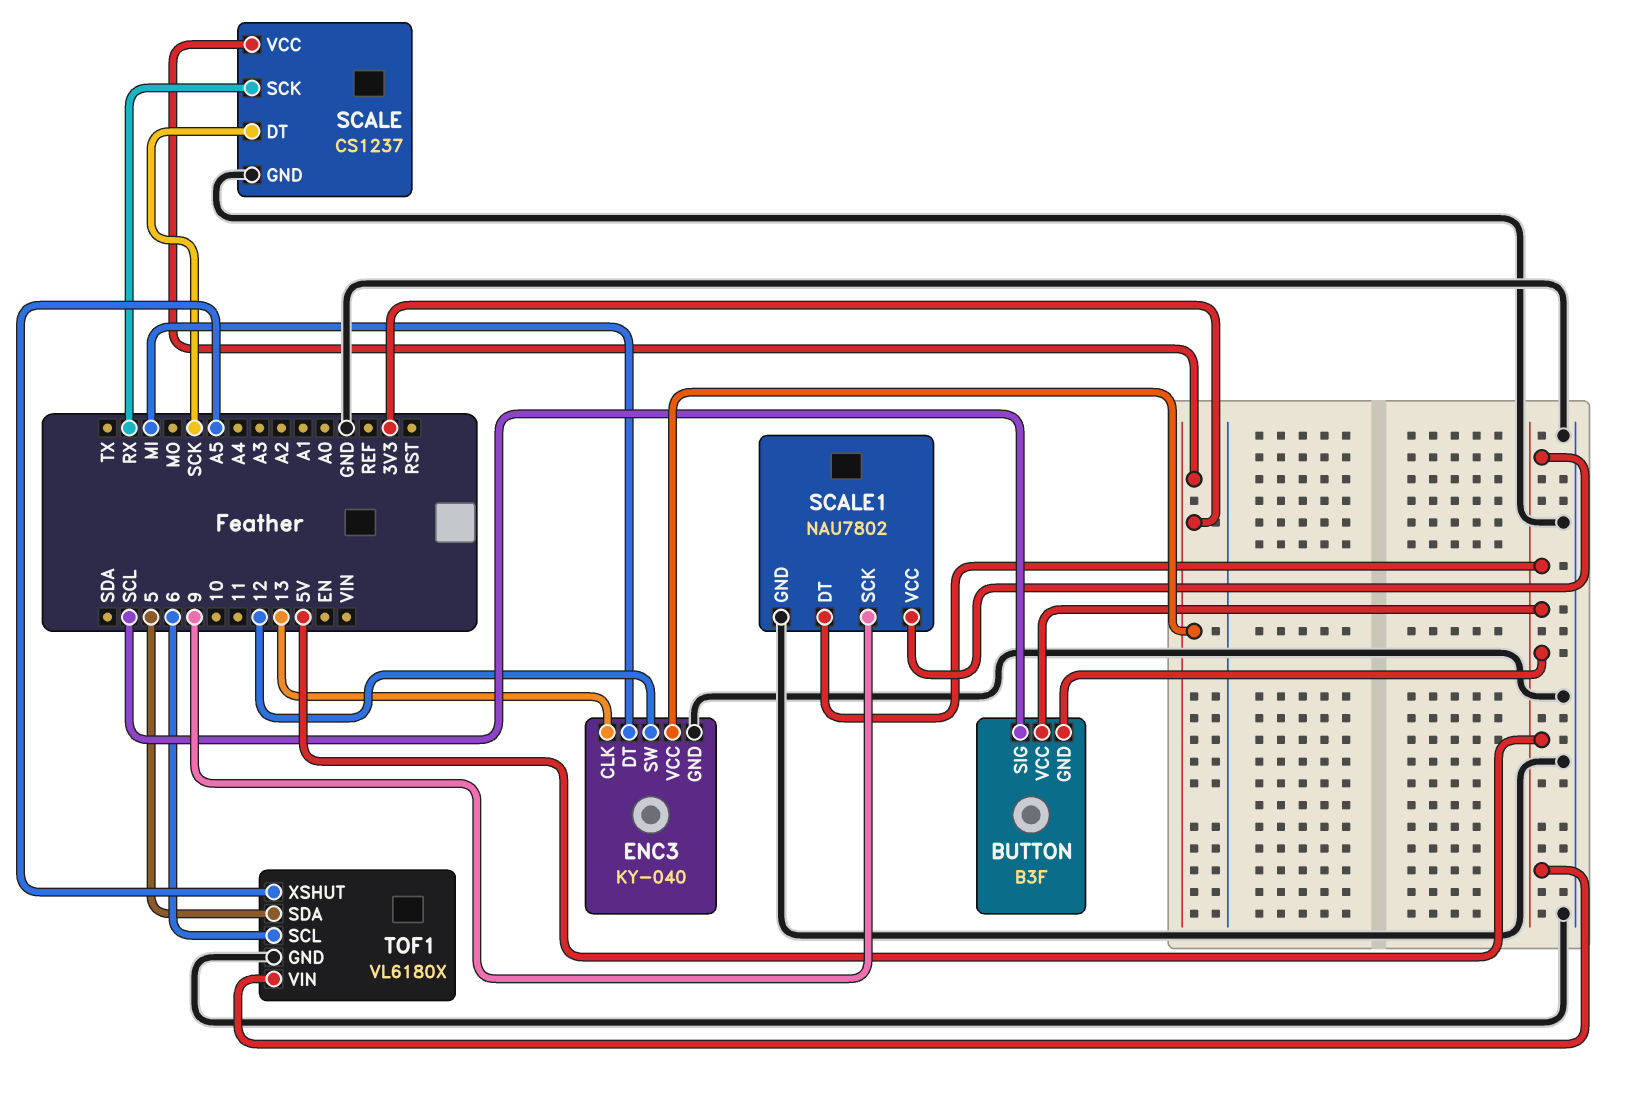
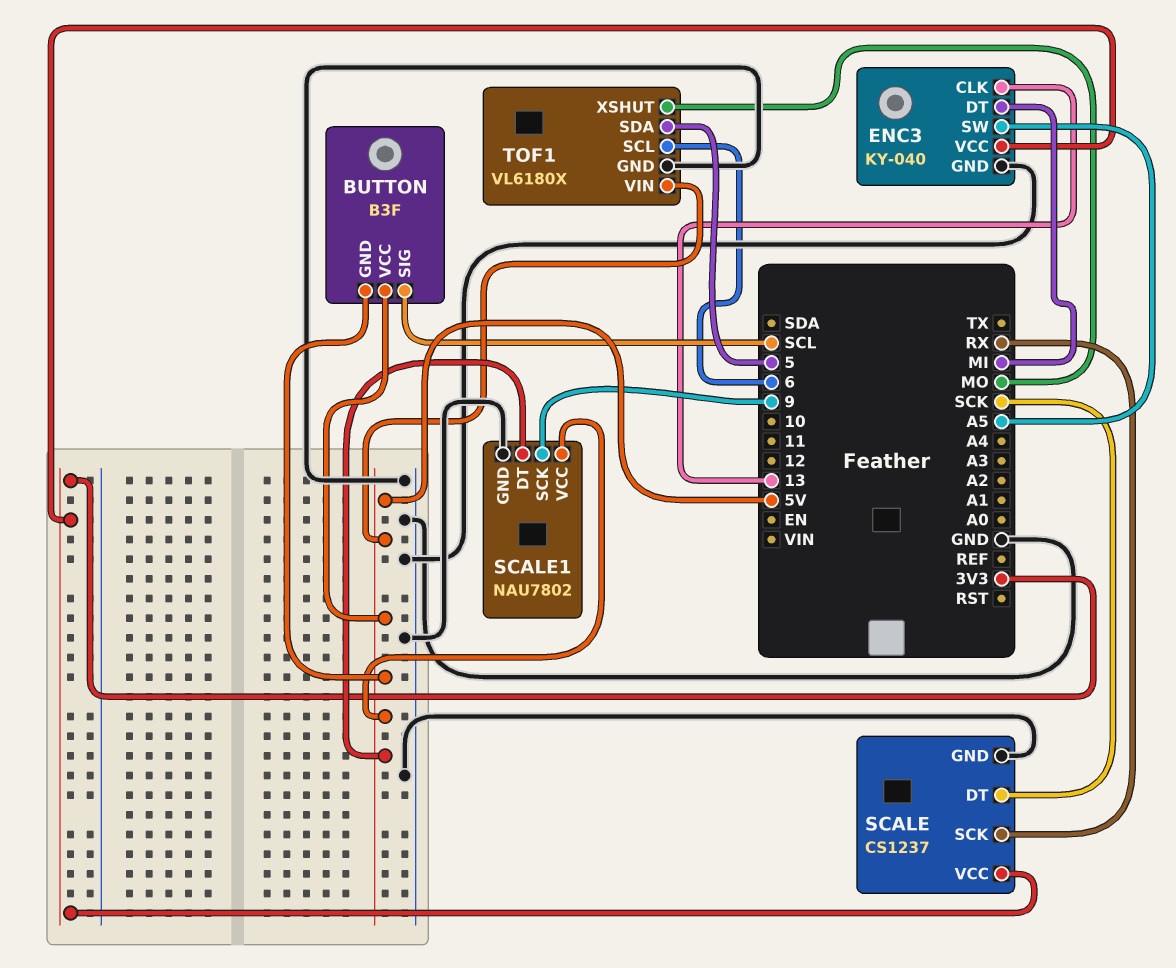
ENC3 pin SW: 12 -> A5
TOF1 pin XSHUT: A5 -> MO

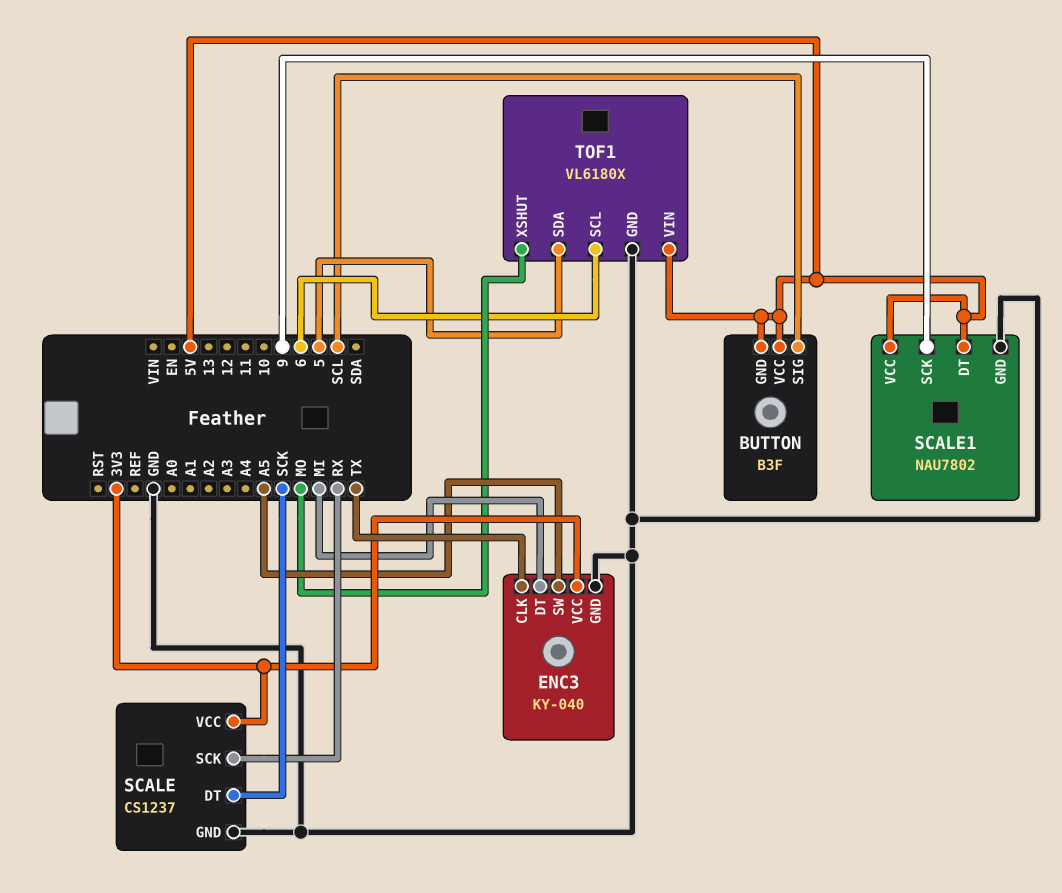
ENC3 pin CLK: 13 -> TX

